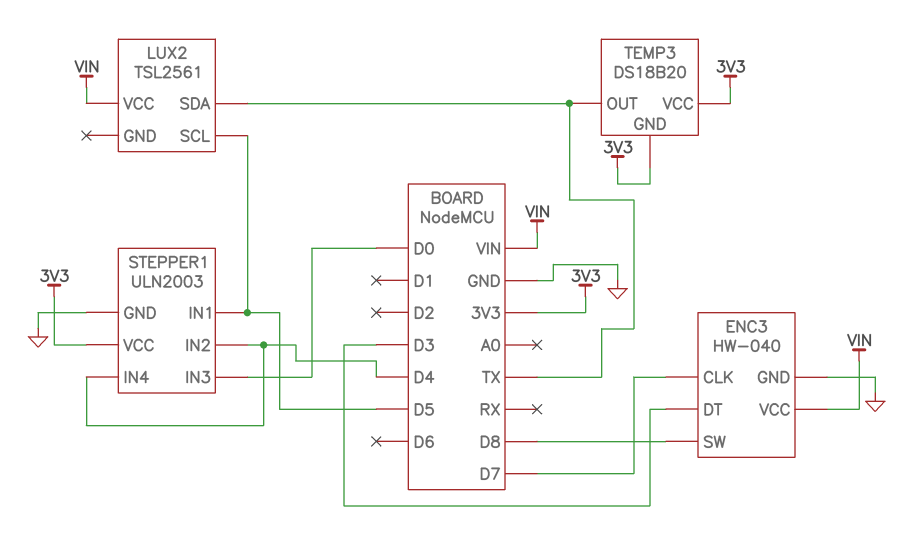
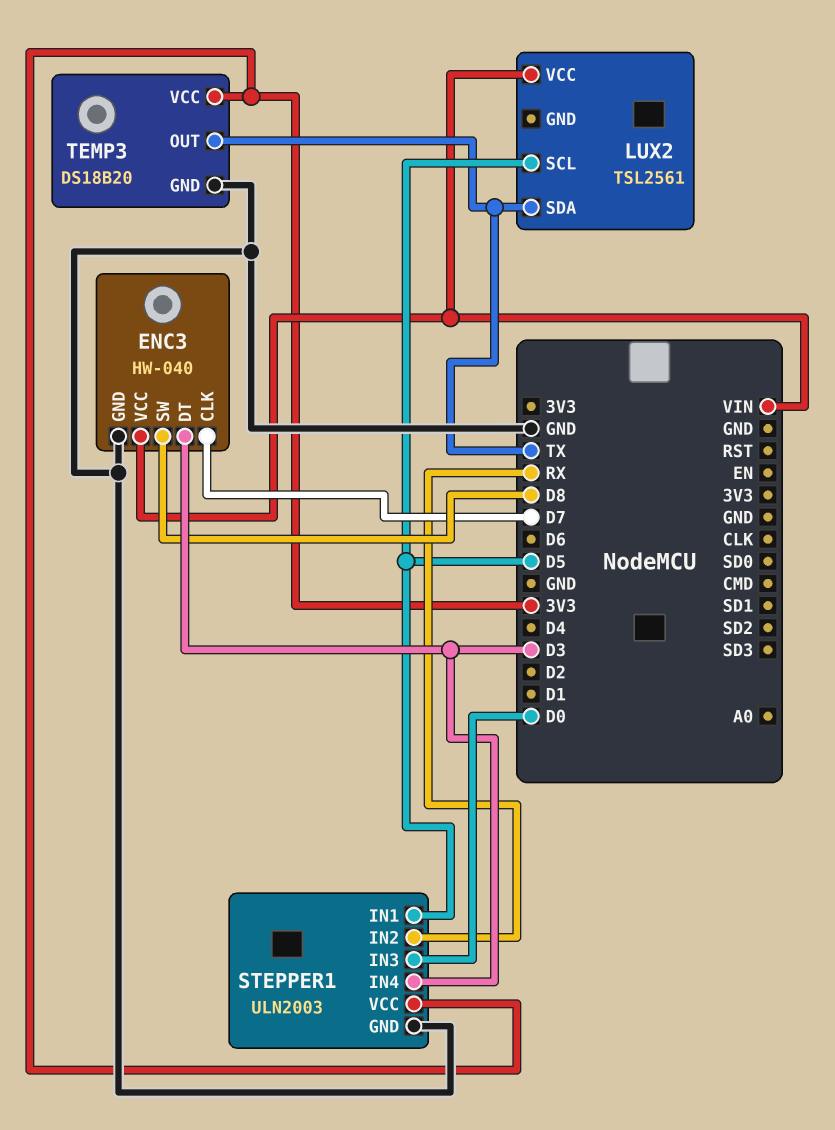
STEPPER1 pin IN2: D4 -> RX
STEPPER1 pin IN4: D4 -> D3
TEMP3 pin GND: 3V3 -> GND

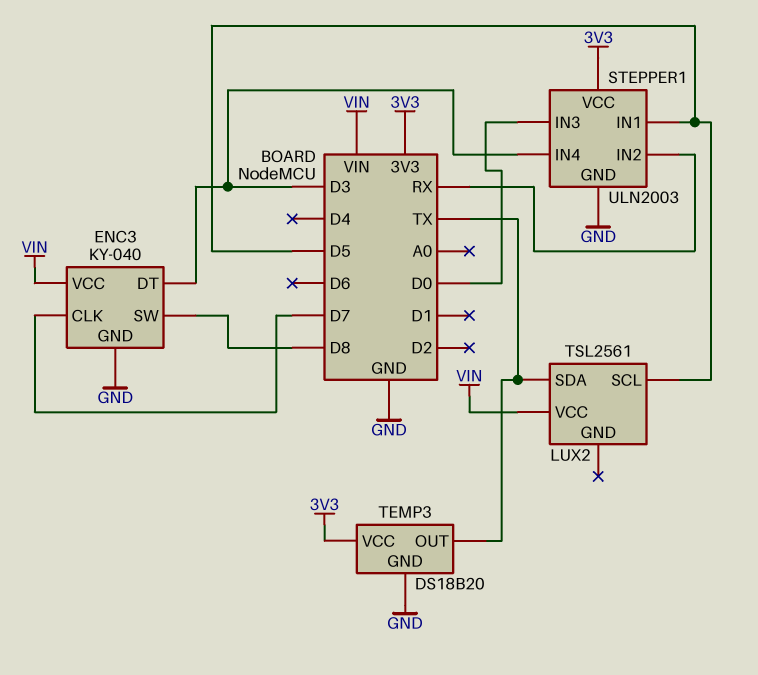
ENC3: HW-040 -> KY-040

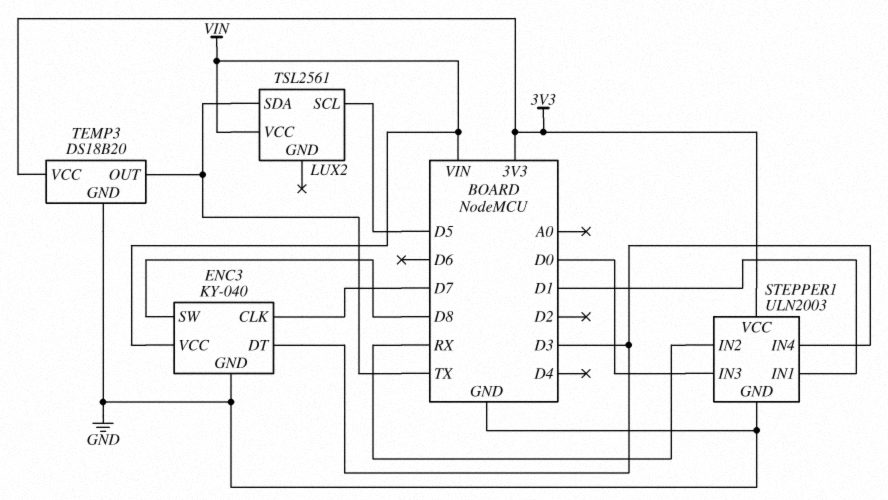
STEPPER1 pin IN1: D5 -> D1

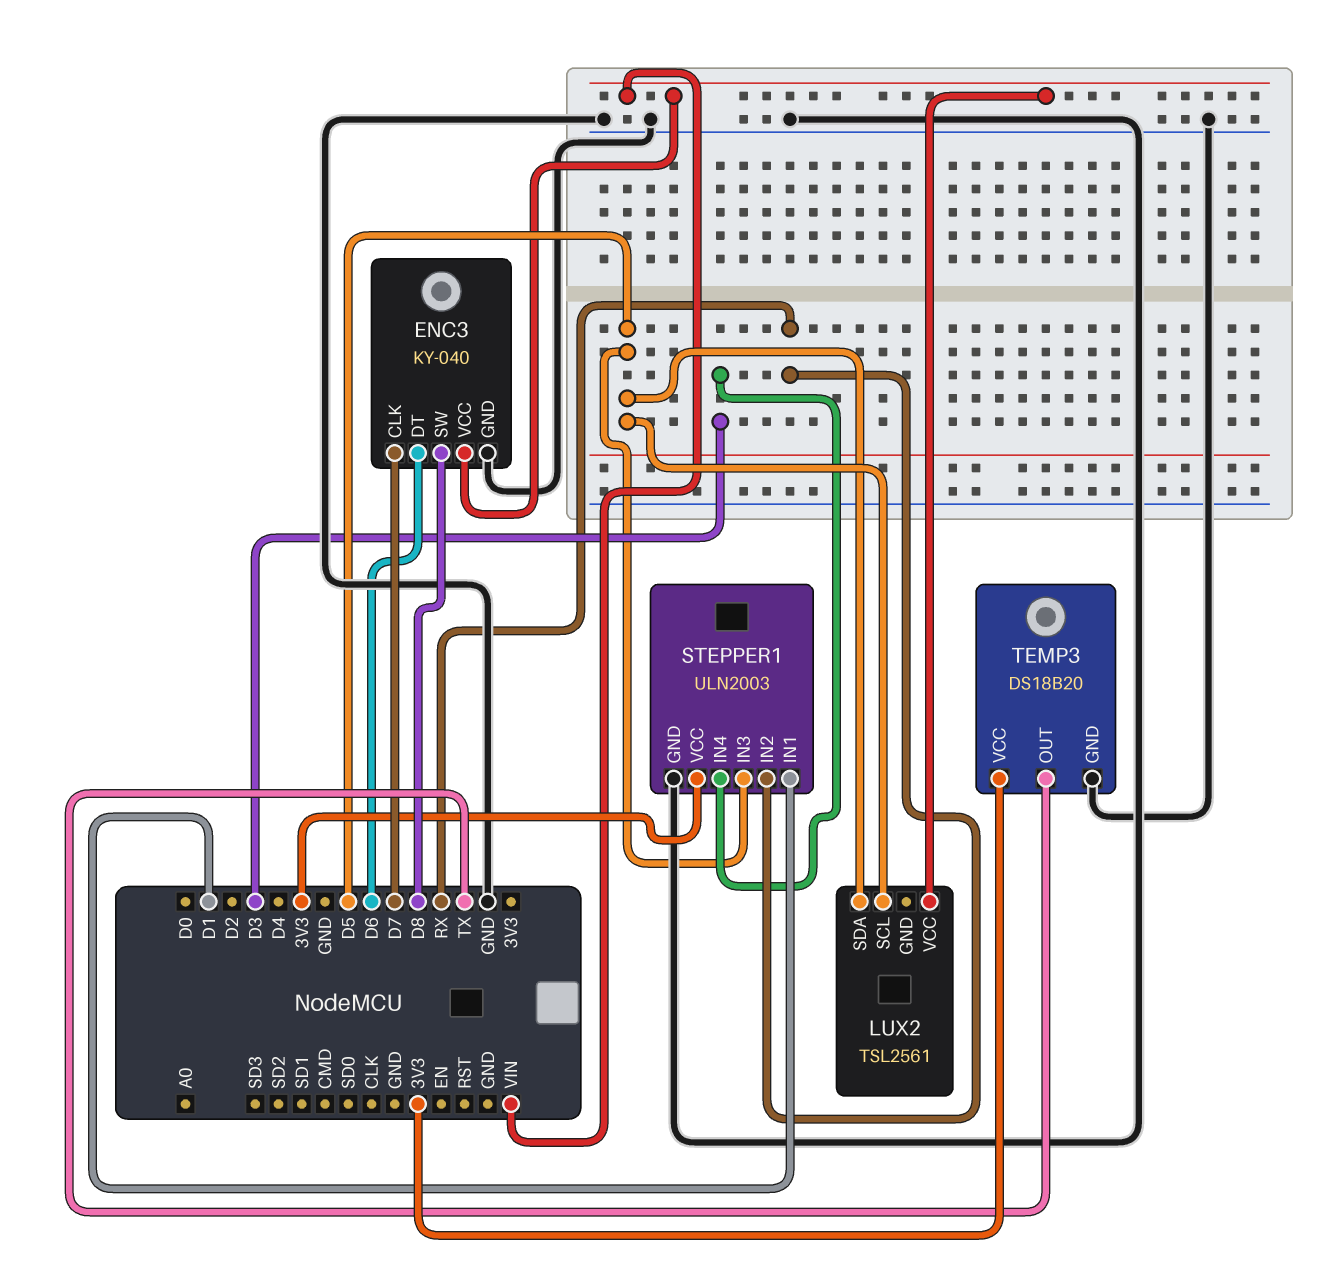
ENC3 pin DT: D3 -> D6
LUX2 pin SDA: TX -> D5
STEPPER1 pin IN3: D0 -> D5

